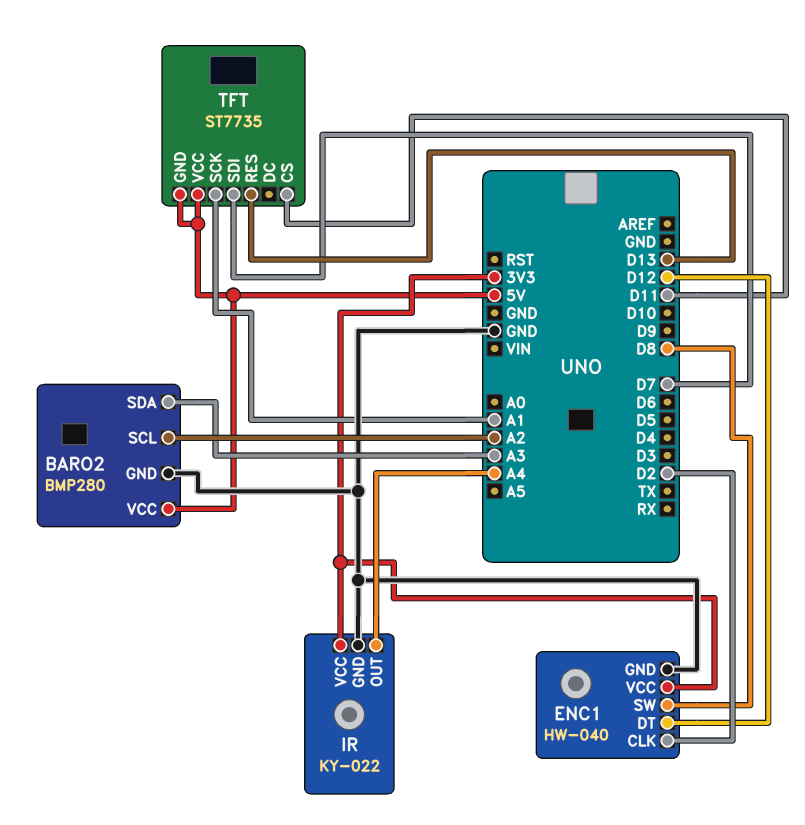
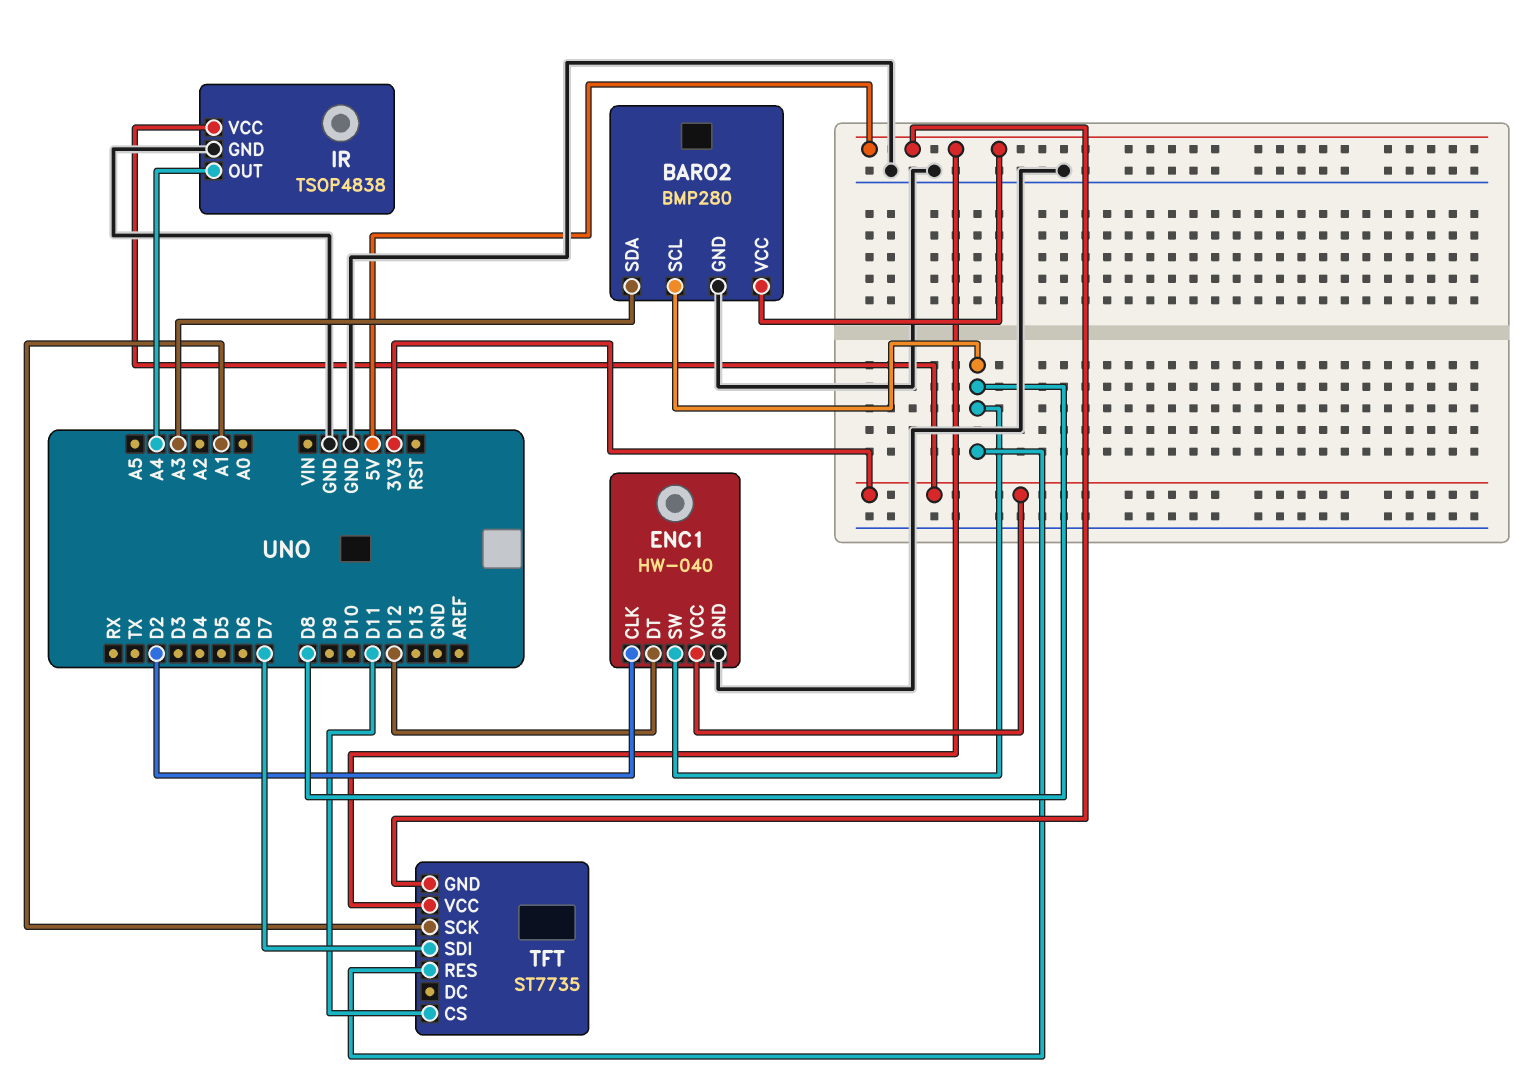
BARO2 pin SCL: A2 -> D8
IR: KY-022 -> TSOP4838
TFT pin RES: D13 -> D8

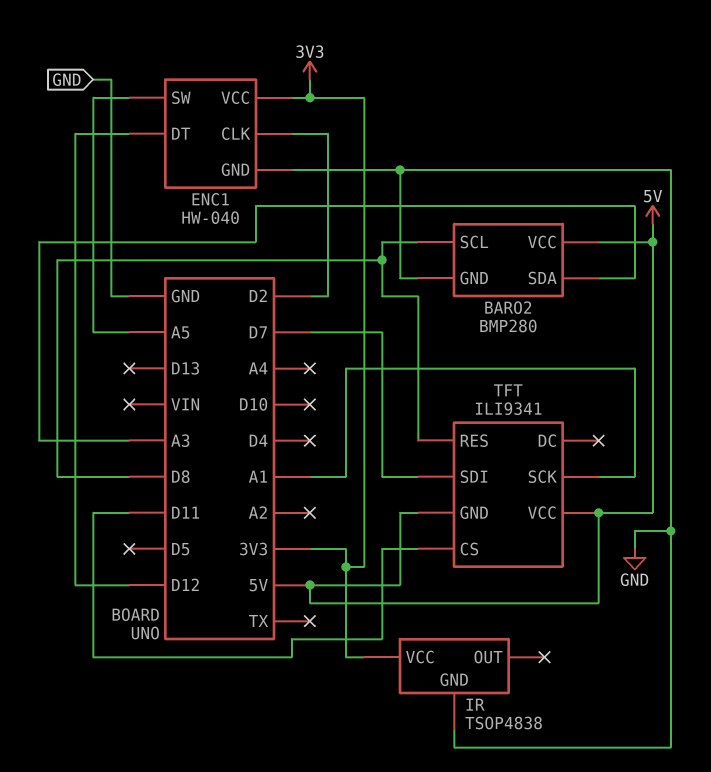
ENC1 pin SW: D8 -> A5
IR pin OUT: A4 -> none
TFT: ST7735 -> ILI9341

